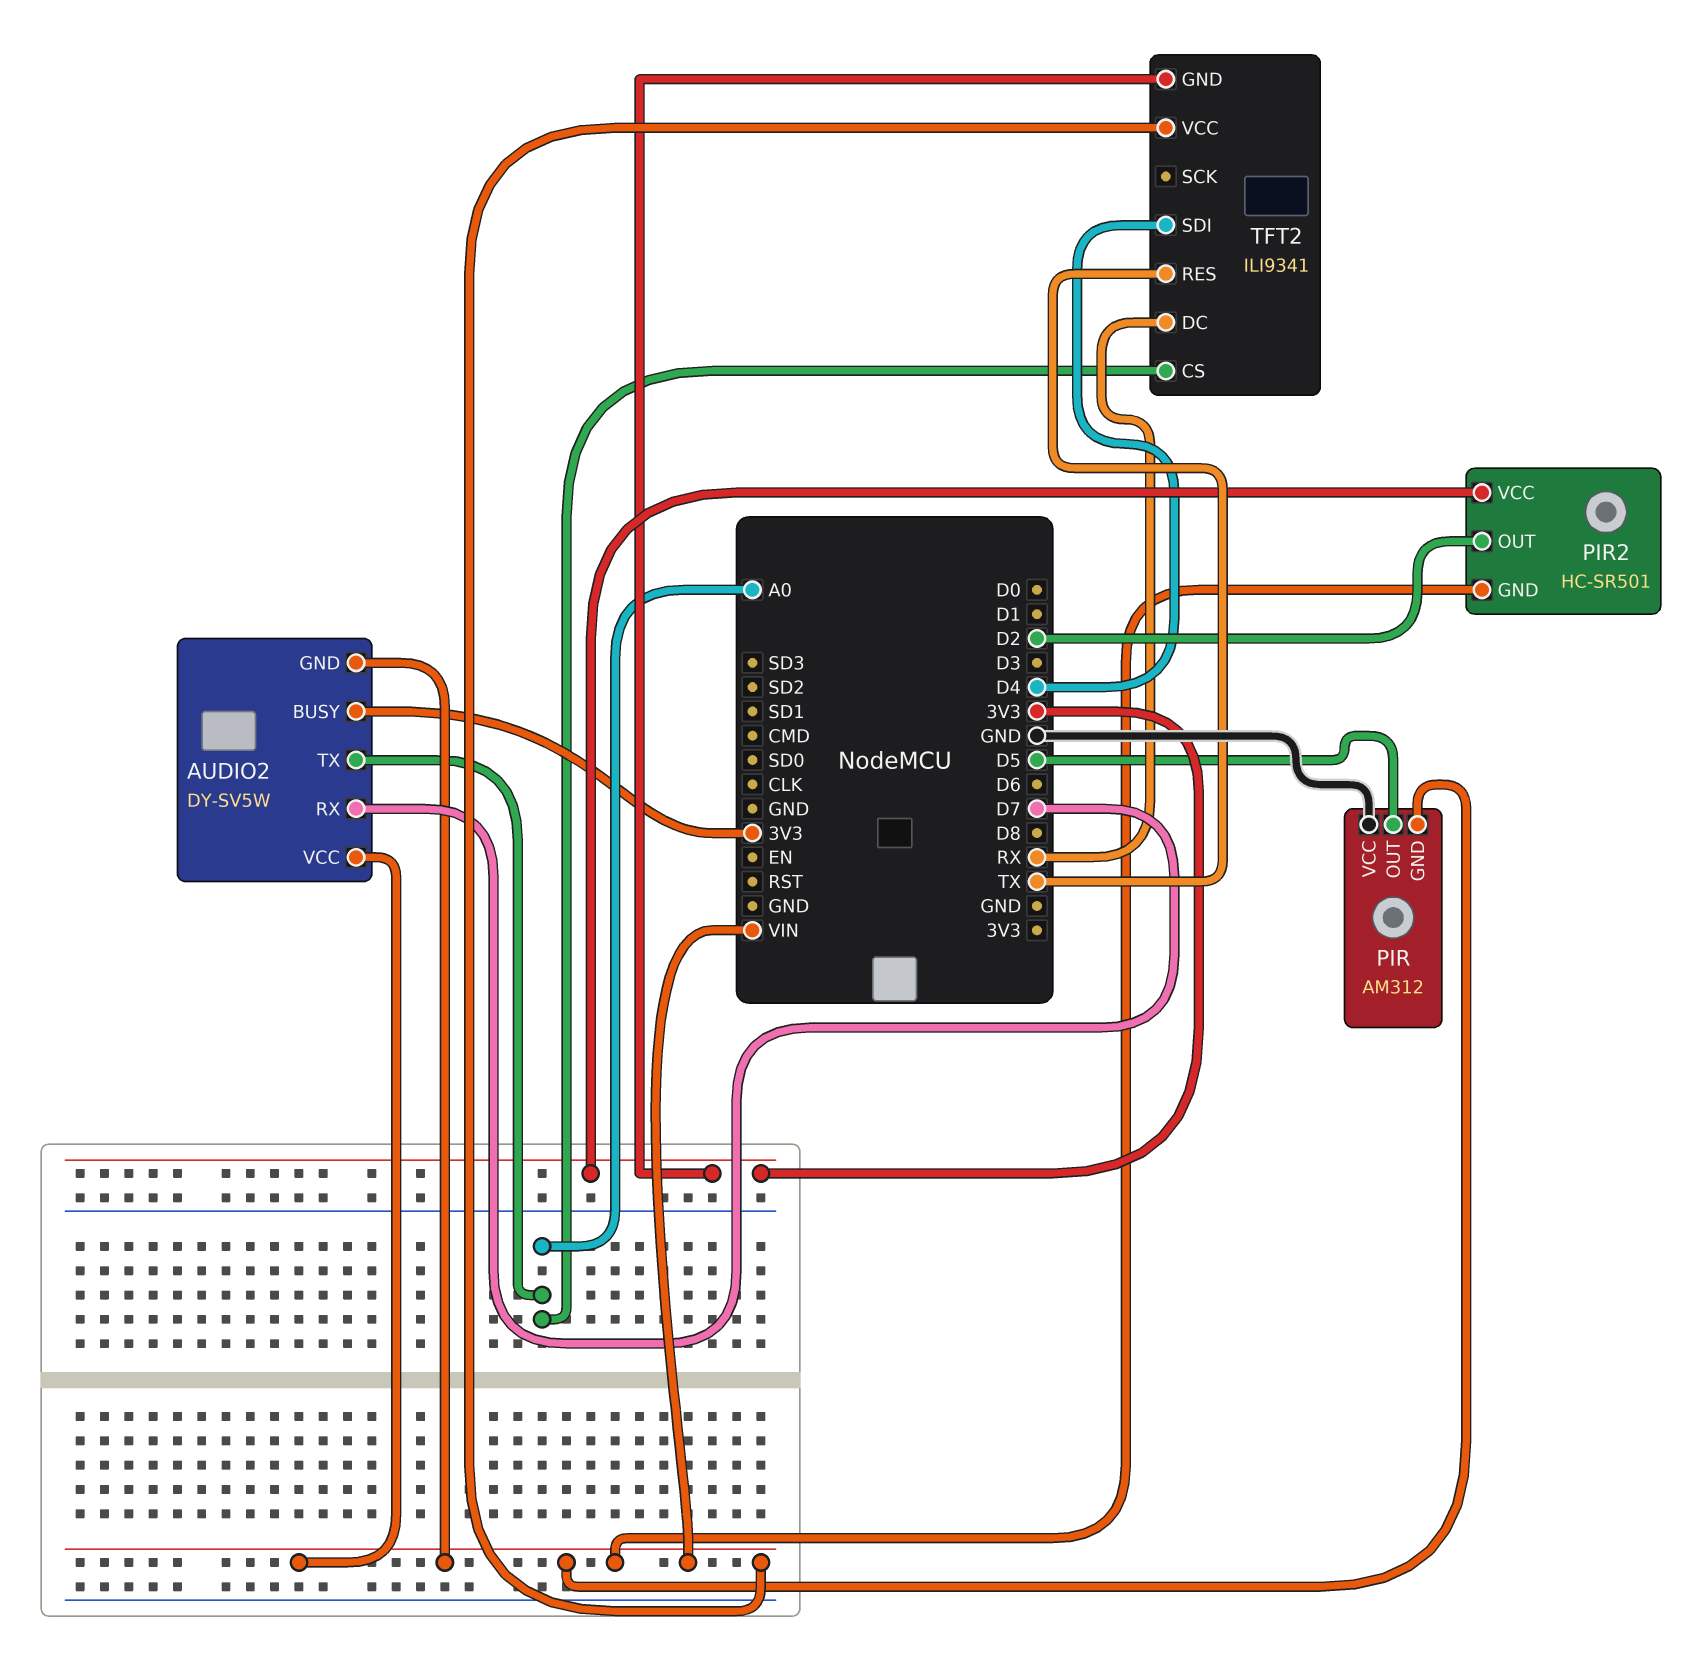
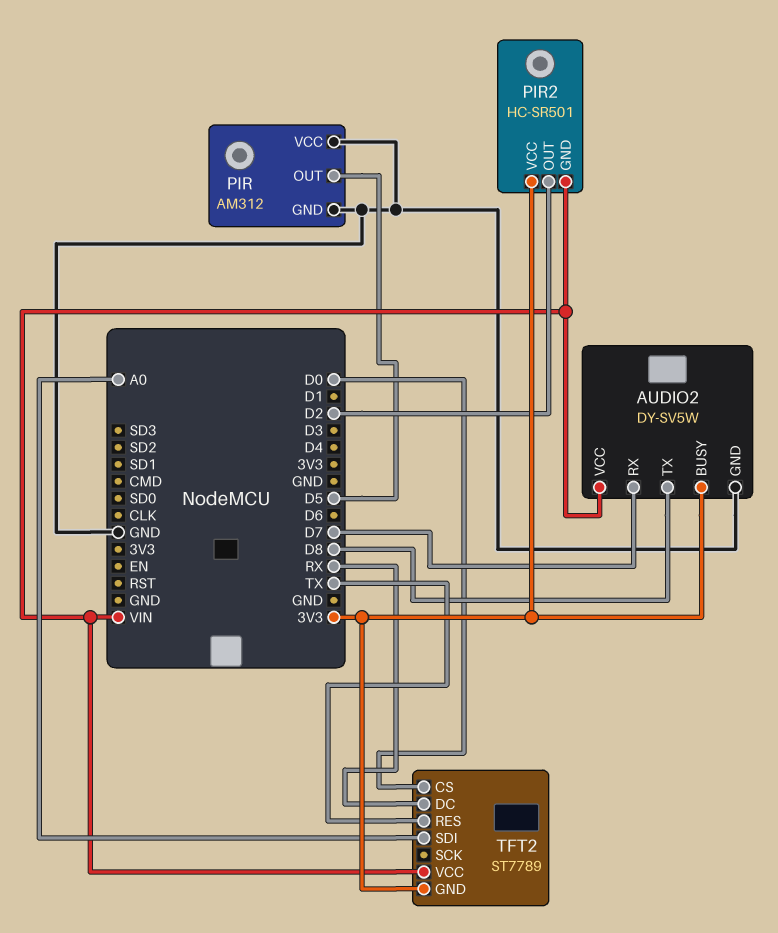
AUDIO2 pin GND: VIN -> GND
AUDIO2 pin TX: A0 -> D8
PIR pin GND: VIN -> GND
TFT2: ILI9341 -> ST7789
TFT2 pin CS: A0 -> D0
TFT2 pin SDI: D4 -> A0

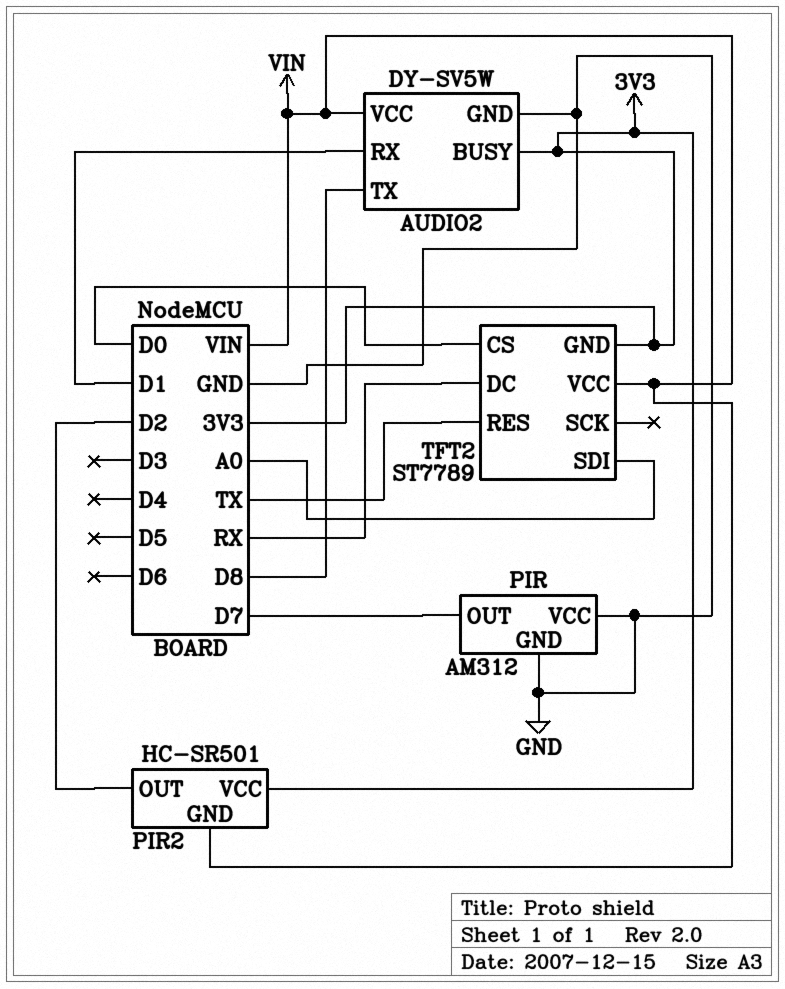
AUDIO2 pin RX: D7 -> D1
PIR pin OUT: D5 -> D7

